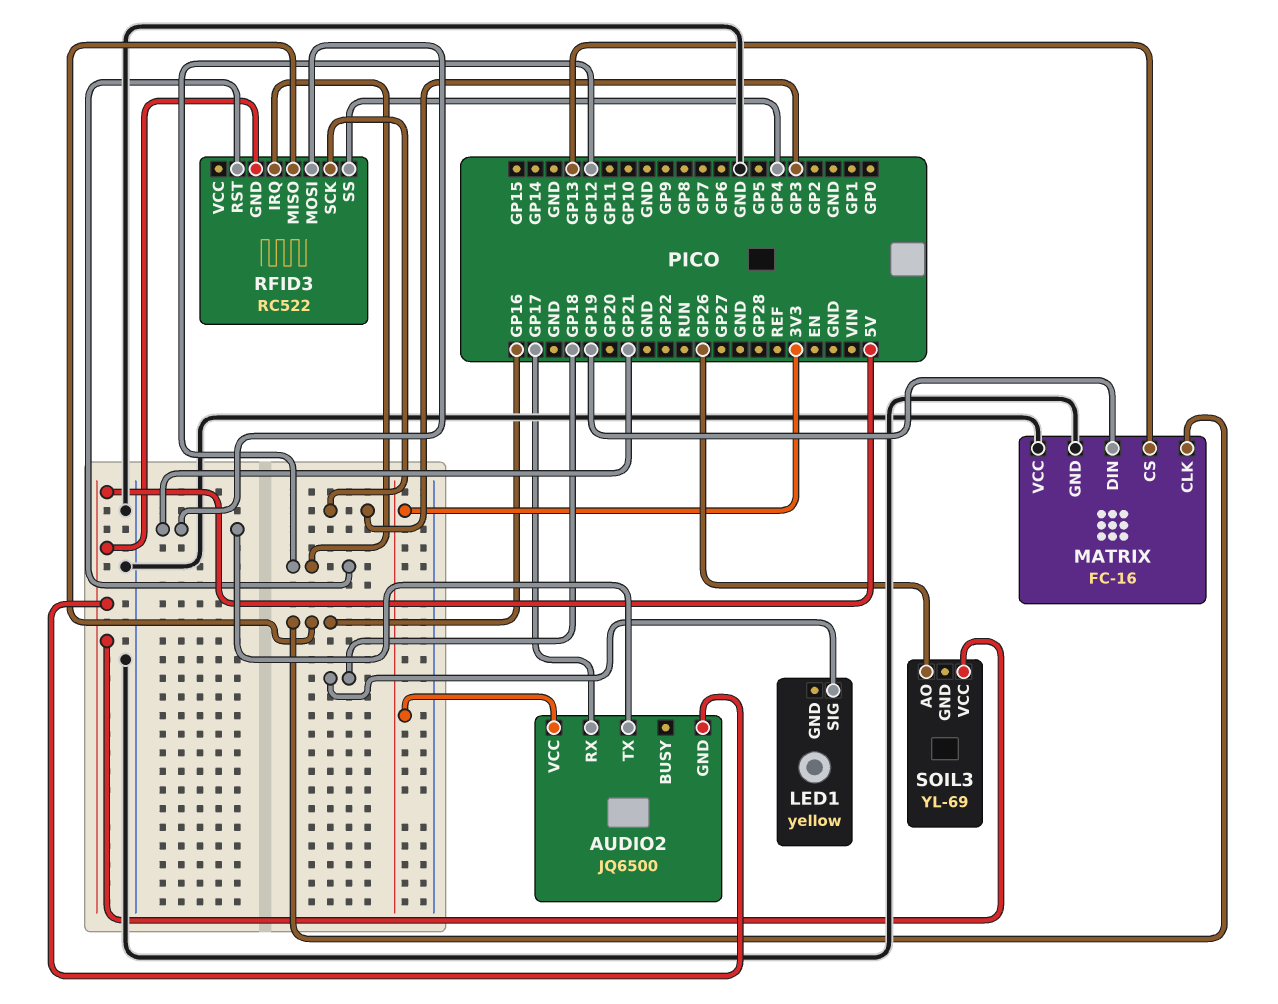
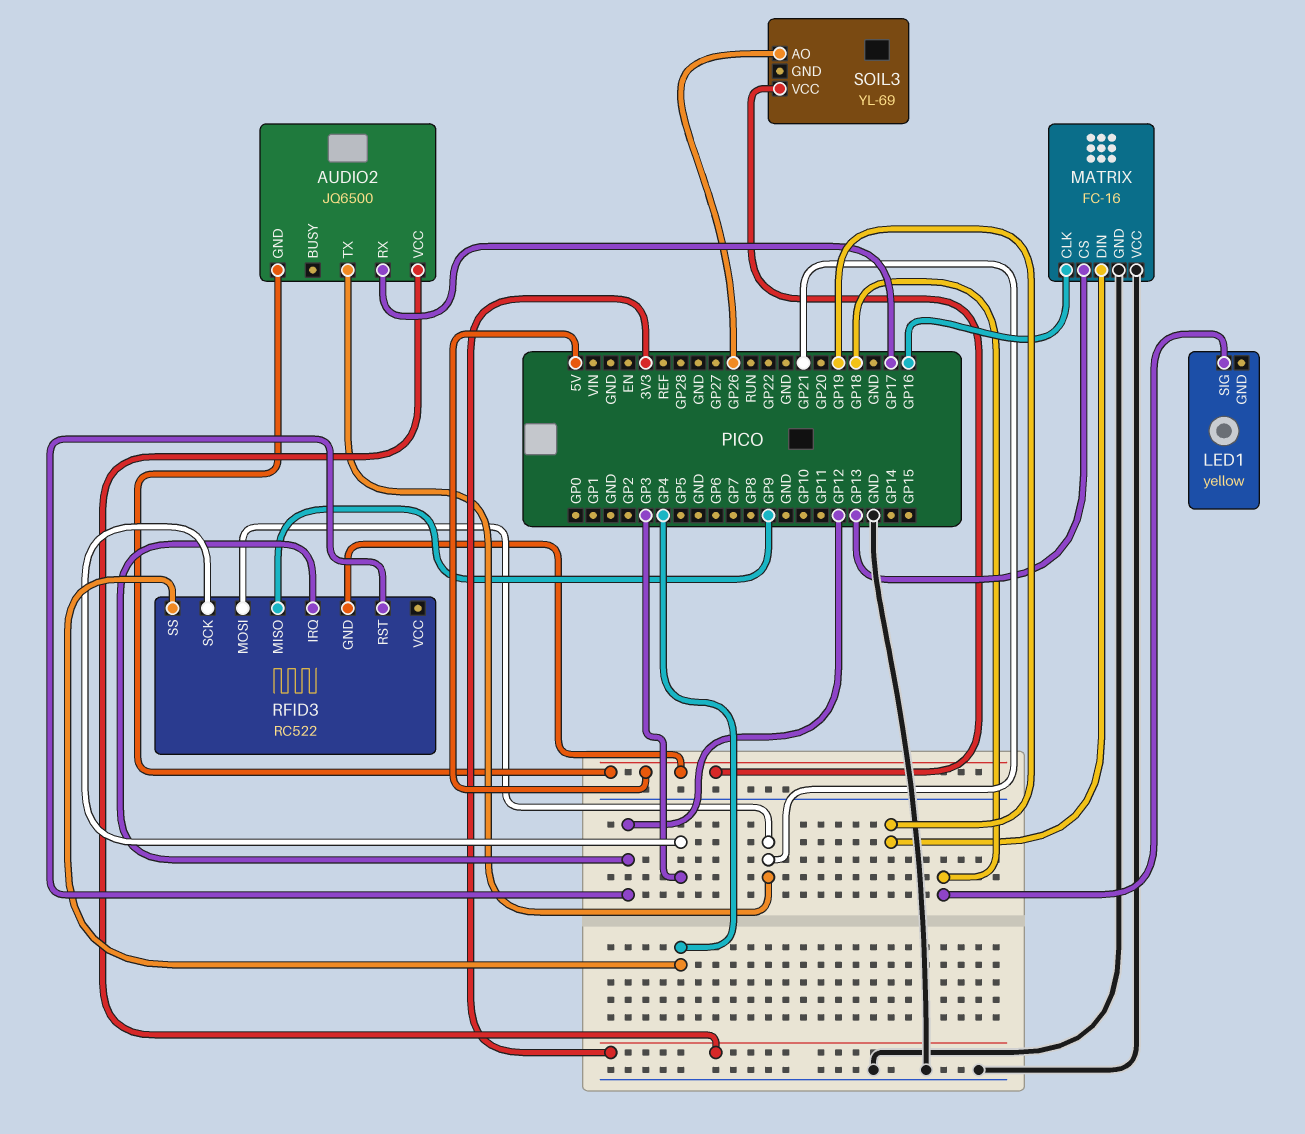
RFID3 pin MISO: GP16 -> GP9

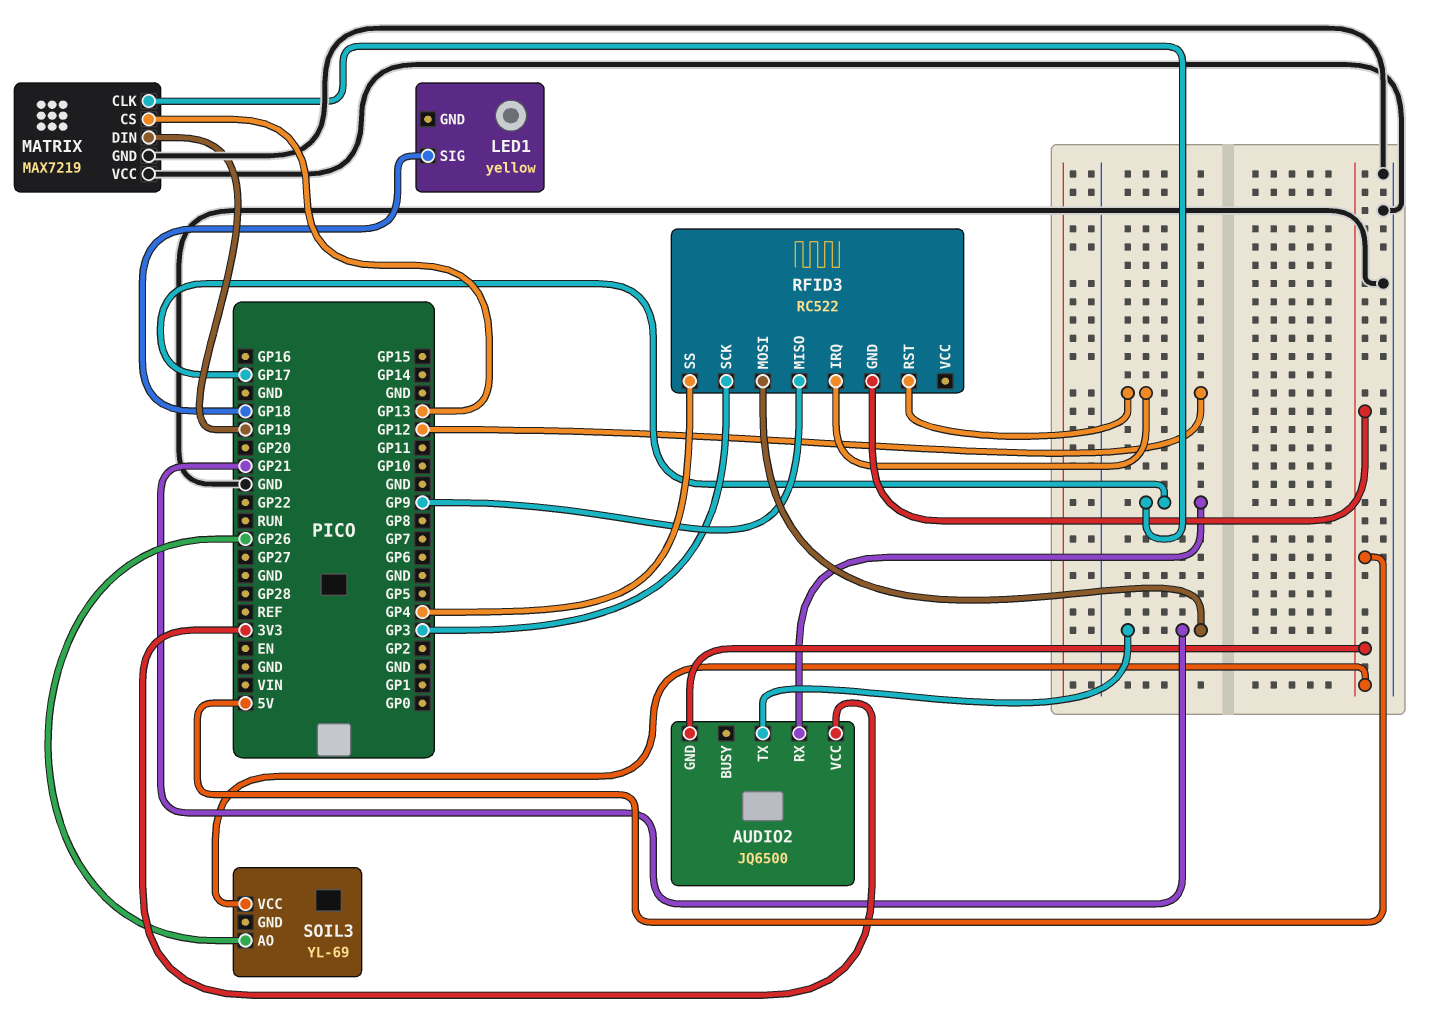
MATRIX: FC-16 -> MAX7219
MATRIX pin CLK: GP16 -> GP17

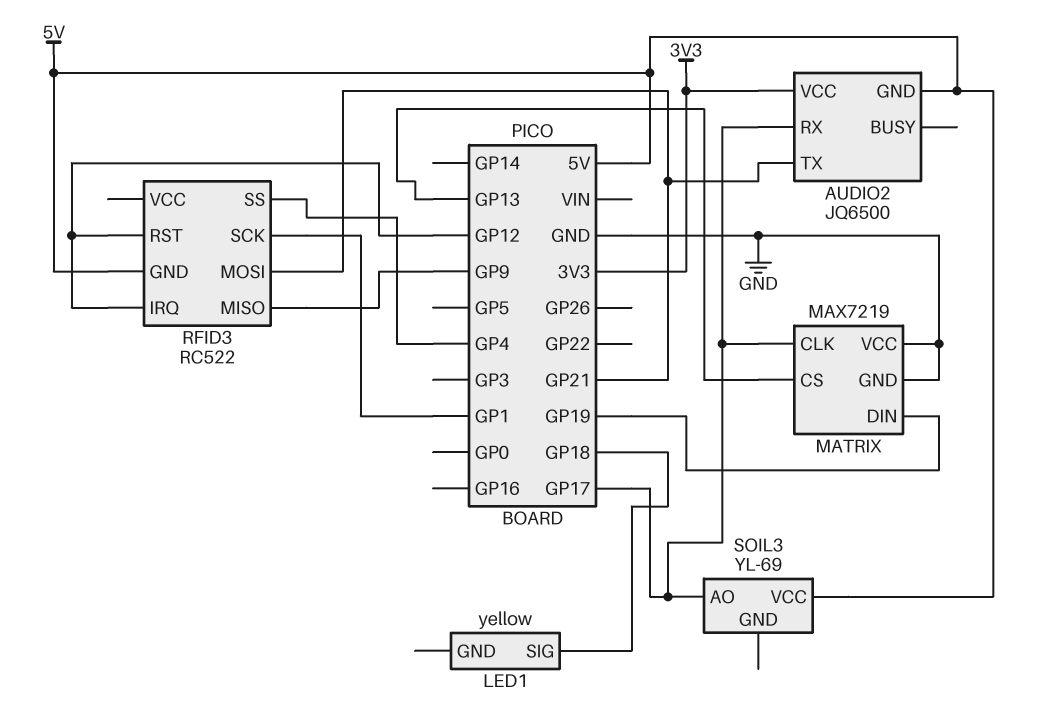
RFID3 pin SCK: GP3 -> GP1
SOIL3 pin AO: GP26 -> GP17

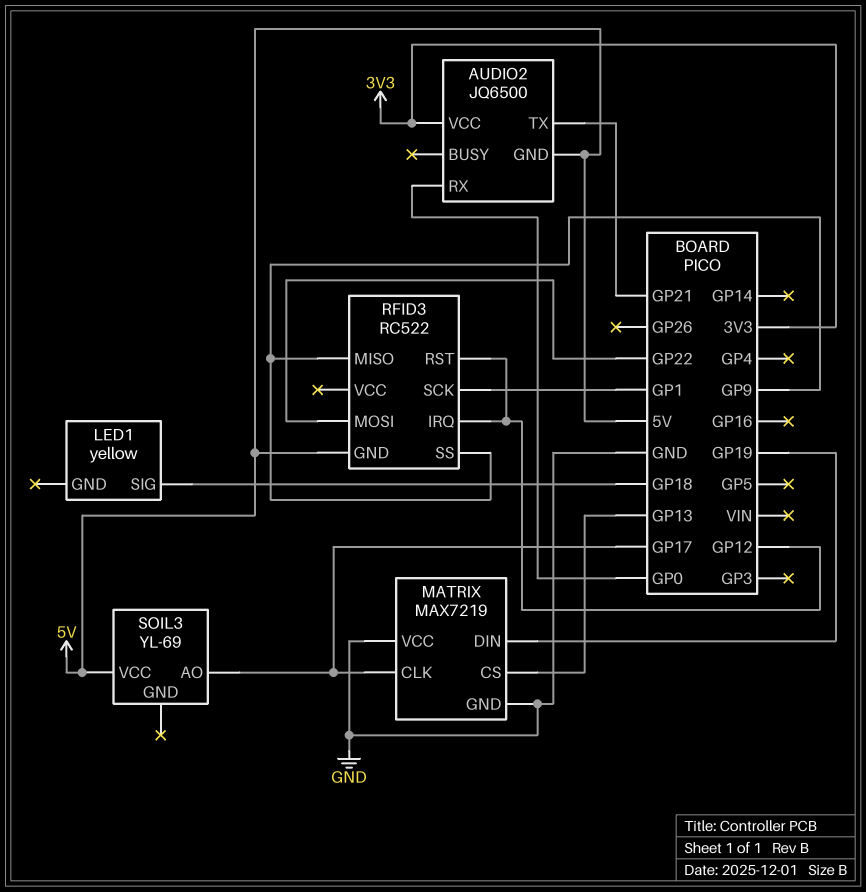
AUDIO2 pin RX: GP17 -> GP0
RFID3 pin MOSI: GP21 -> GP22
RFID3 pin SS: GP4 -> GP9

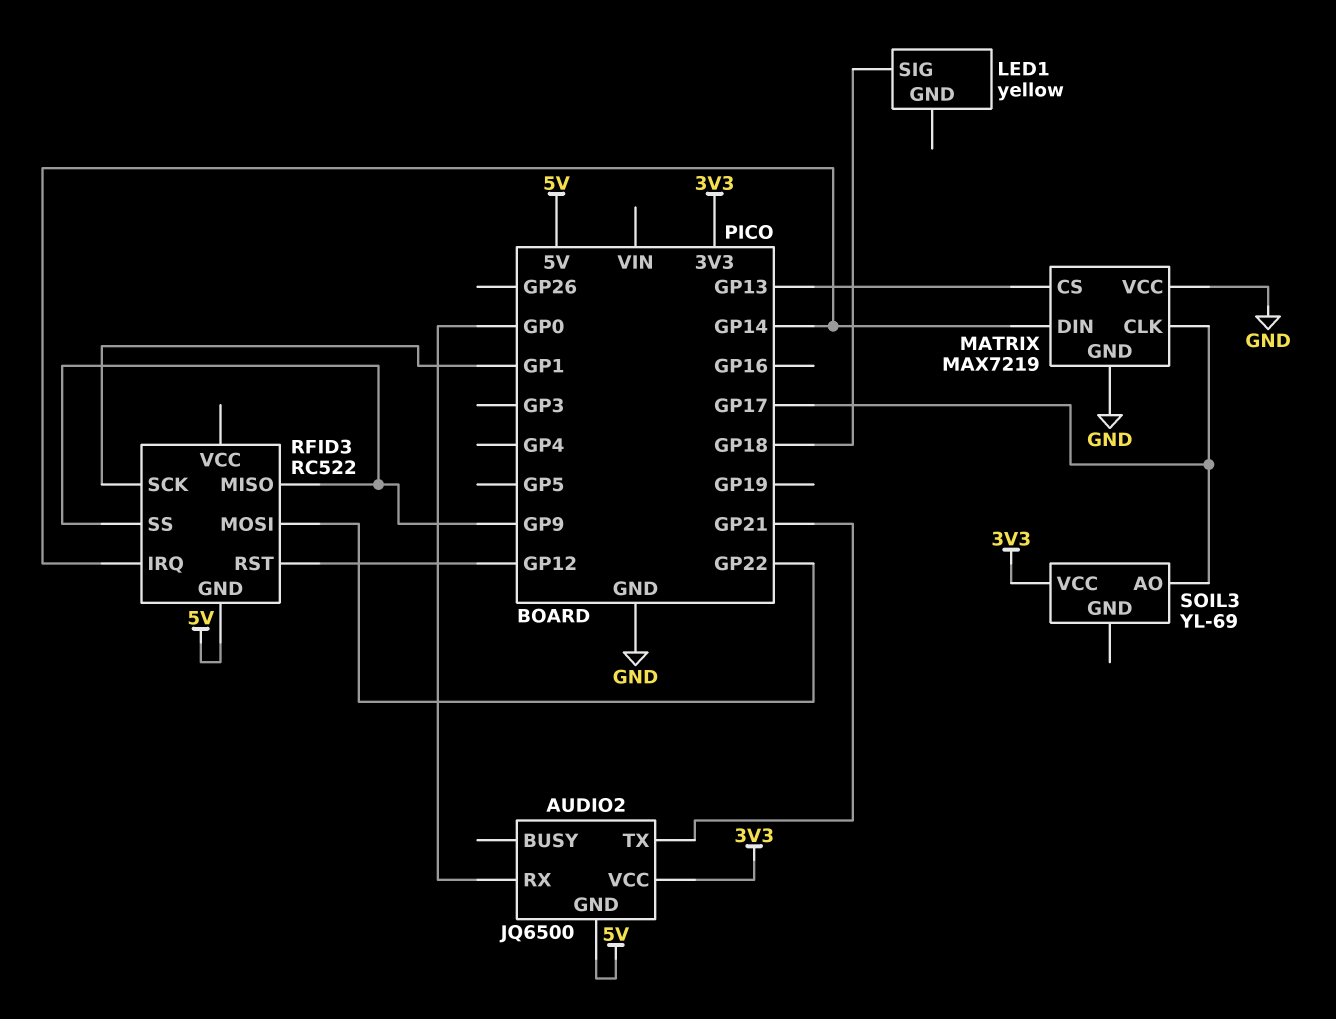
MATRIX pin DIN: GP19 -> GP14
RFID3 pin IRQ: GP12 -> GP14
SOIL3 pin VCC: 5V -> 3V3

